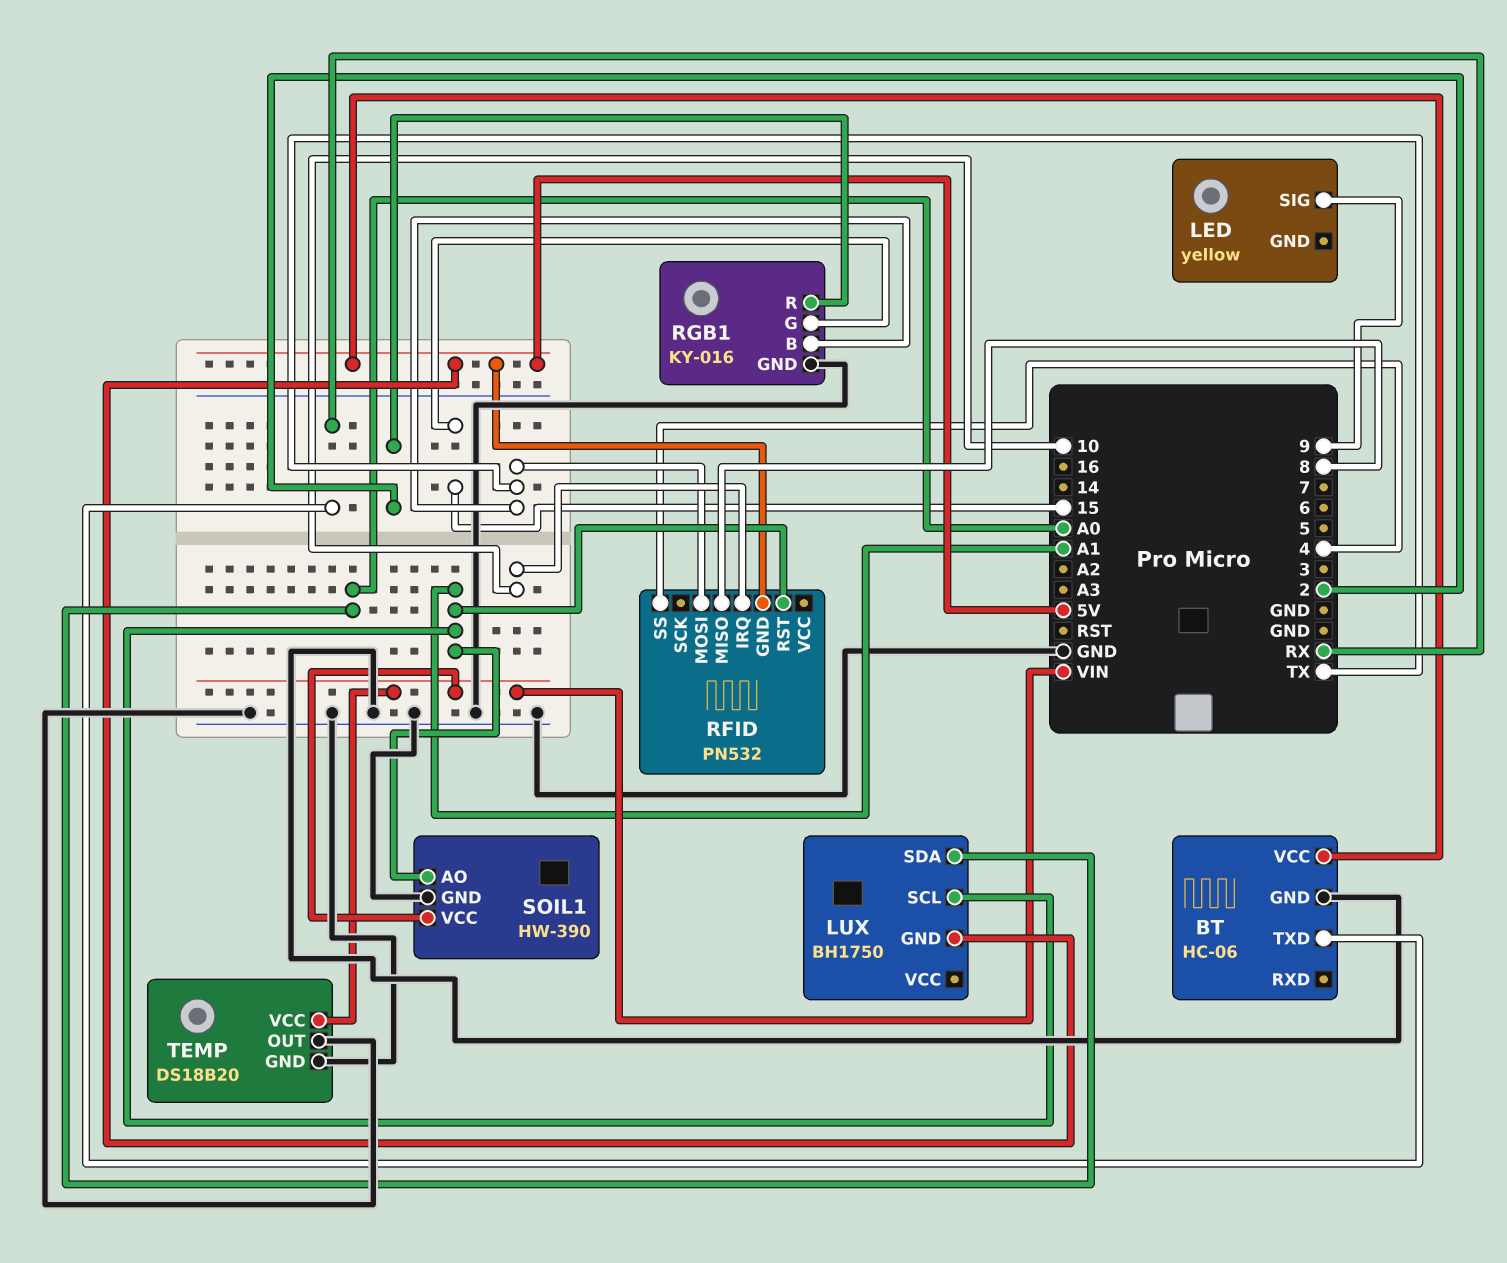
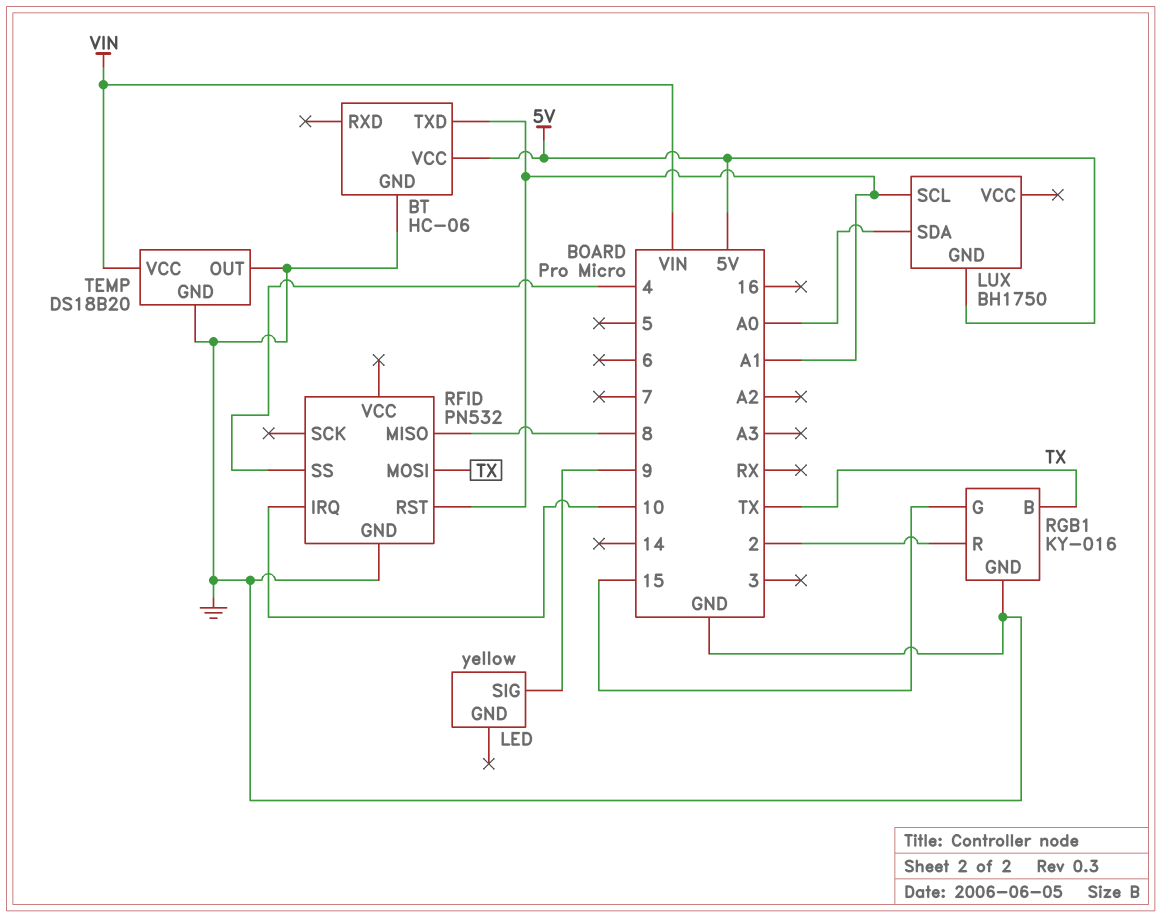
BT pin TXD: RX -> A1
RFID pin GND: 5V -> GND
SOIL1: HW-390 -> none
SOIL1 pin AO: A1 -> none
SOIL1 pin GND: GND -> none
SOIL1 pin VCC: VIN -> none

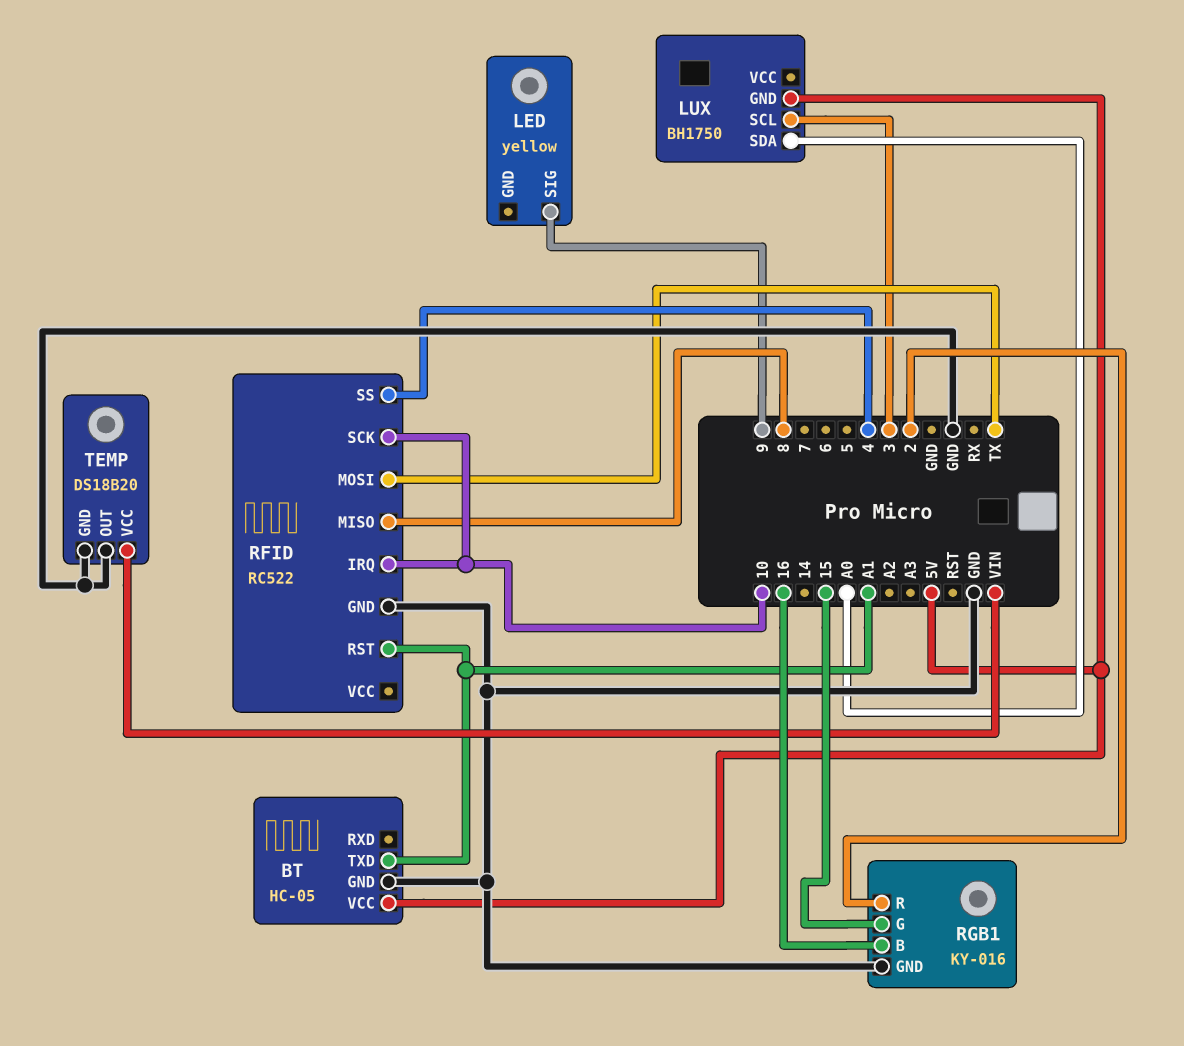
BT: HC-06 -> HC-05
LUX pin SCL: A1 -> 3
RFID: PN532 -> RC522
RFID pin SCK: none -> 10
RGB1 pin B: TX -> 16

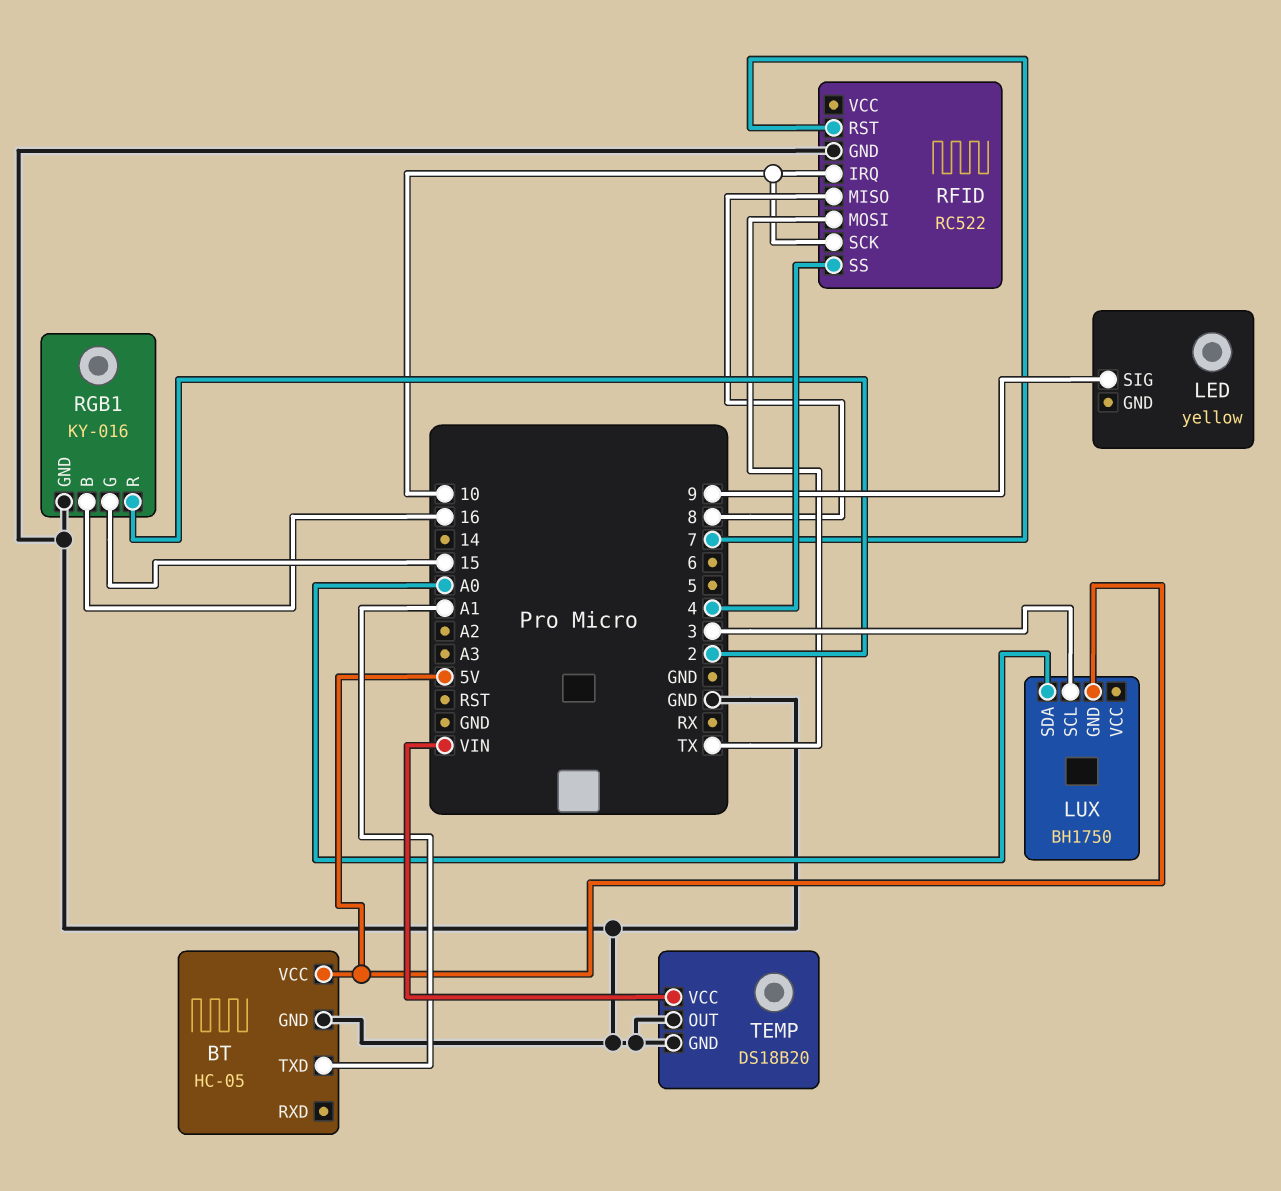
RFID pin RST: A1 -> 7

